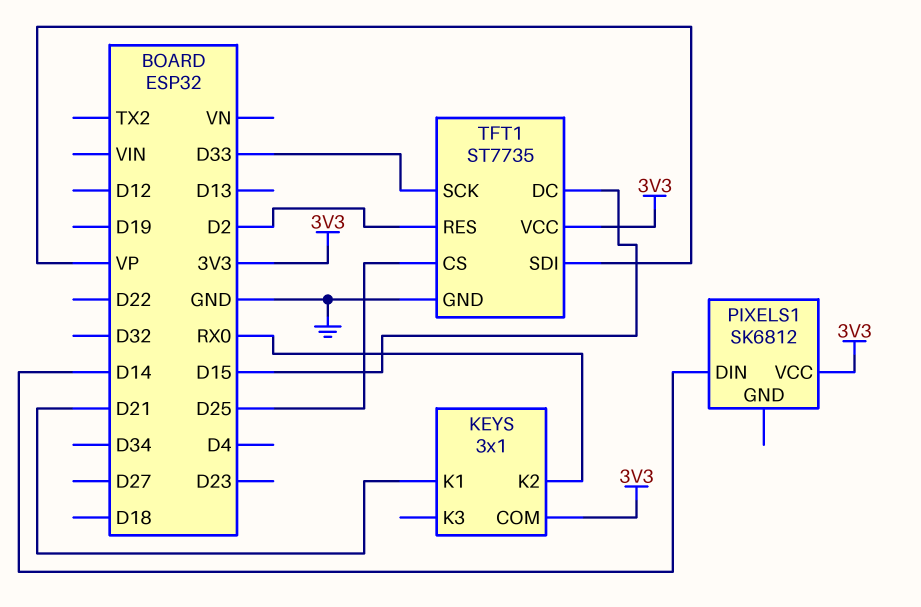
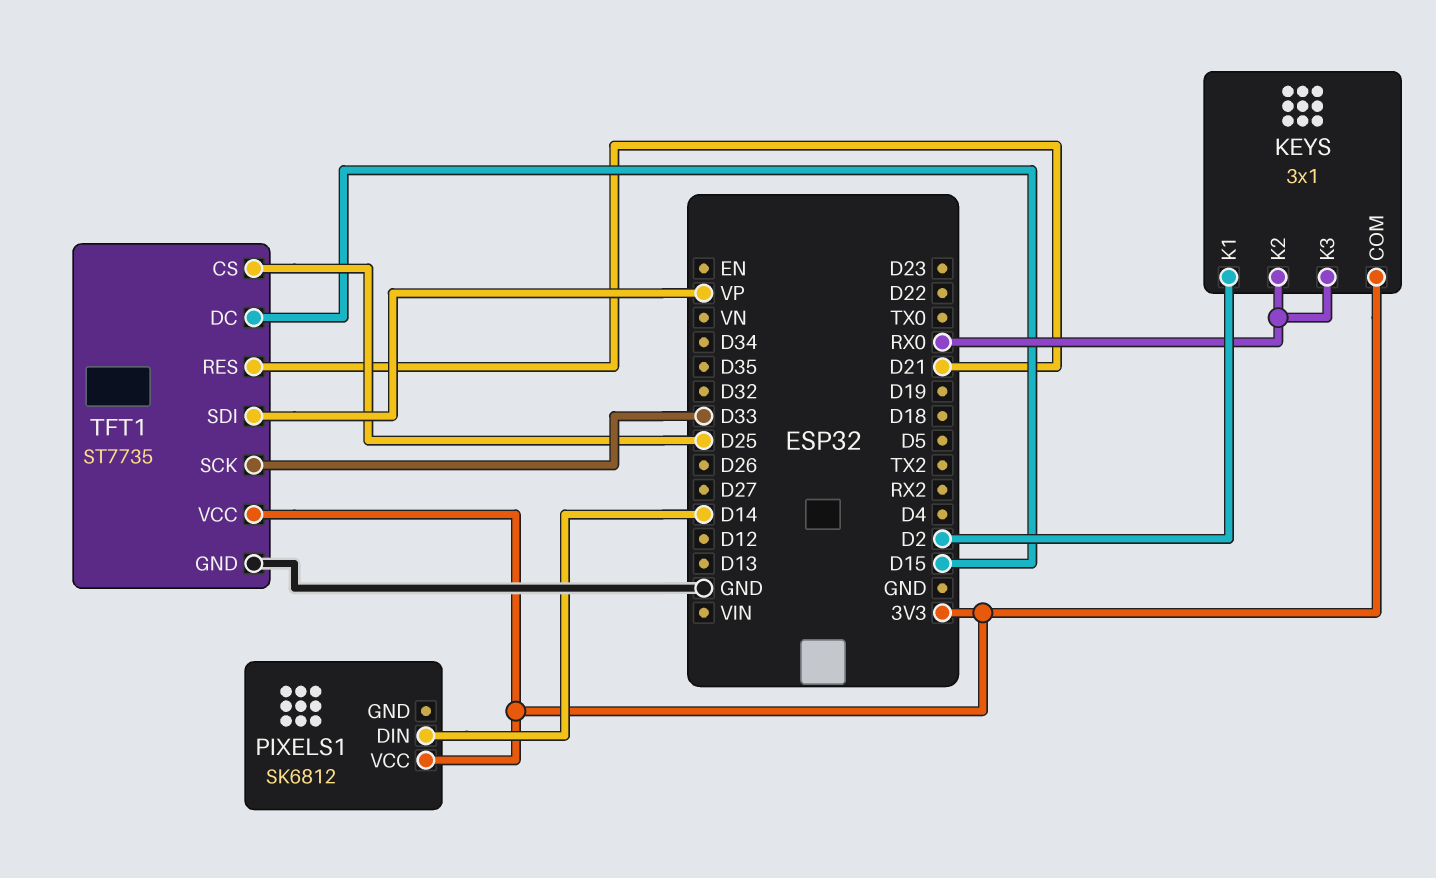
KEYS pin K1: D21 -> D2
KEYS pin K3: none -> RX0
TFT1 pin RES: D2 -> D21

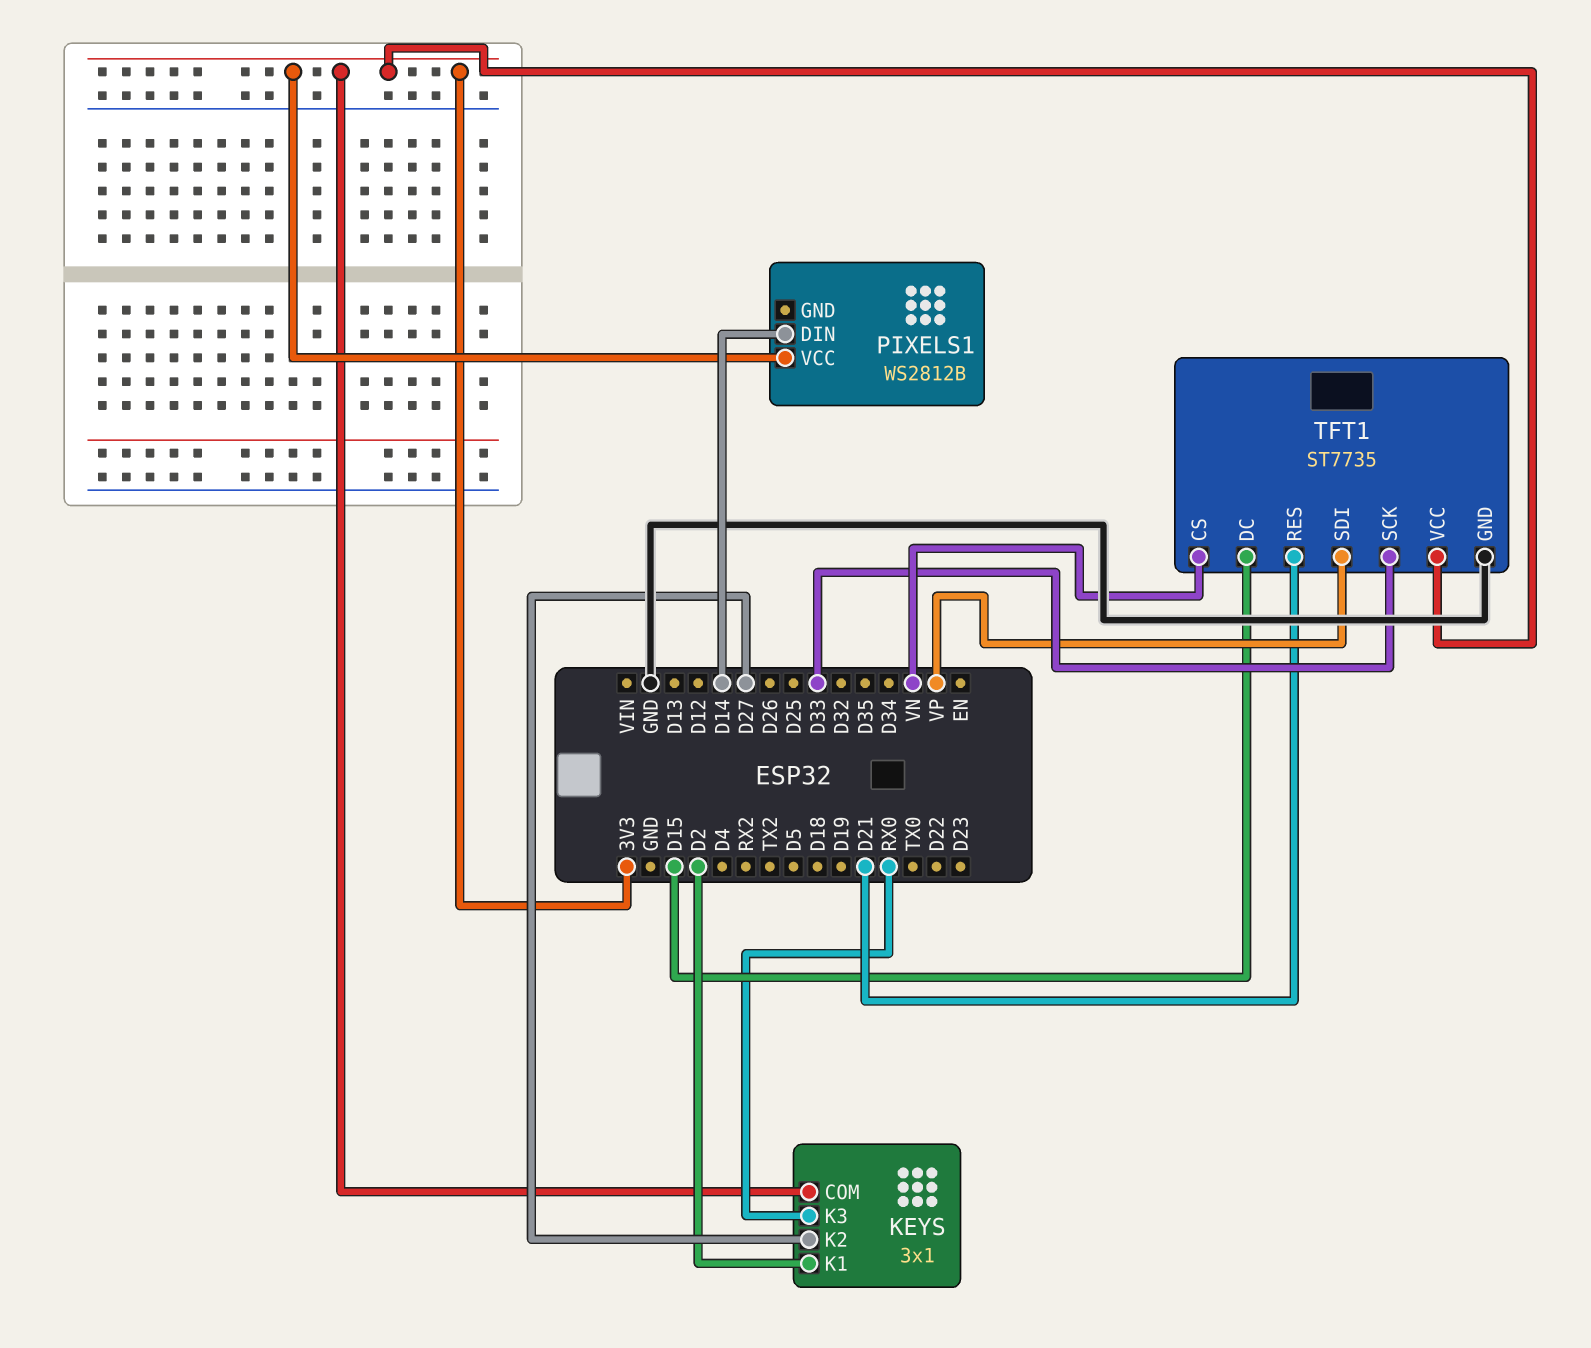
KEYS pin K2: RX0 -> D27
PIXELS1: SK6812 -> WS2812B
TFT1 pin CS: D25 -> VN

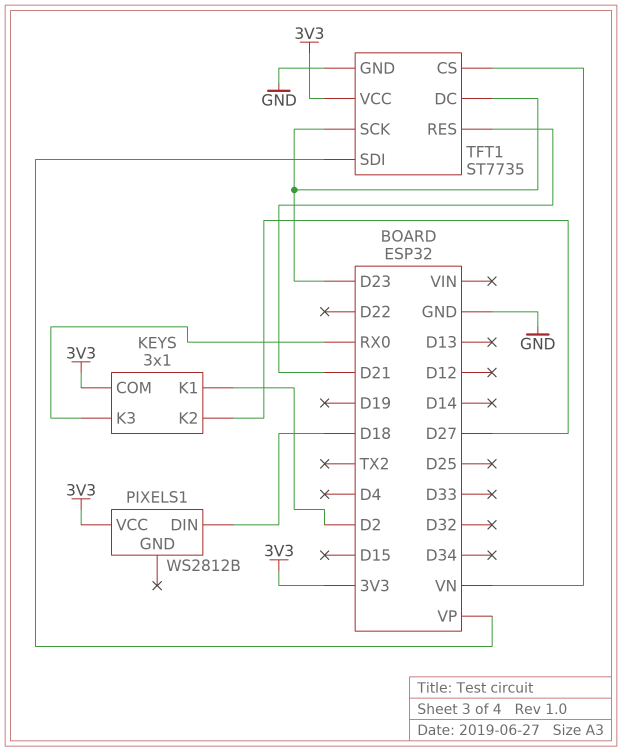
PIXELS1 pin DIN: D14 -> D18
TFT1 pin DC: D15 -> D23
TFT1 pin SCK: D33 -> D23

